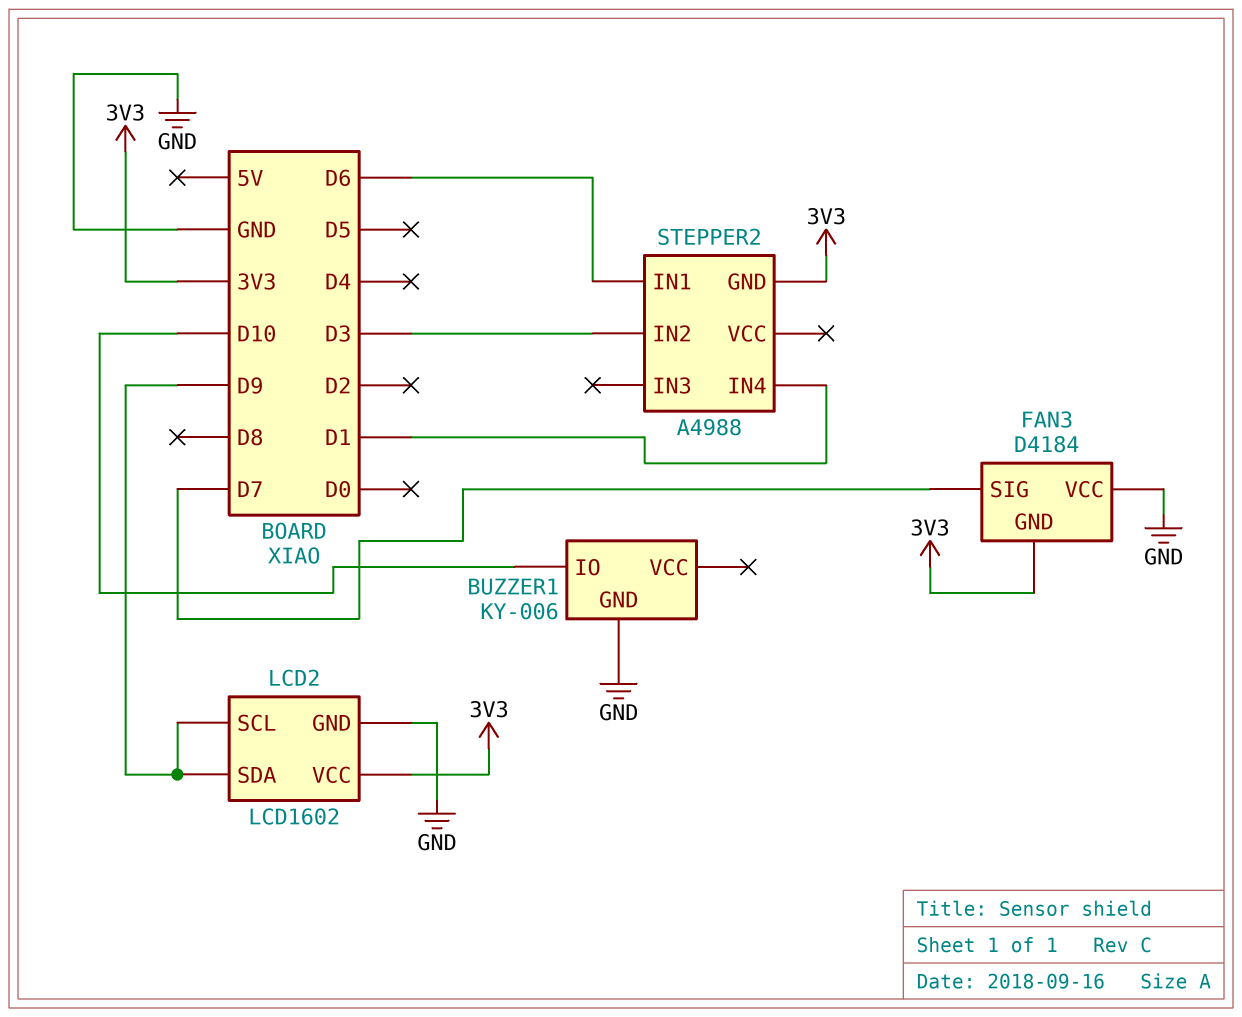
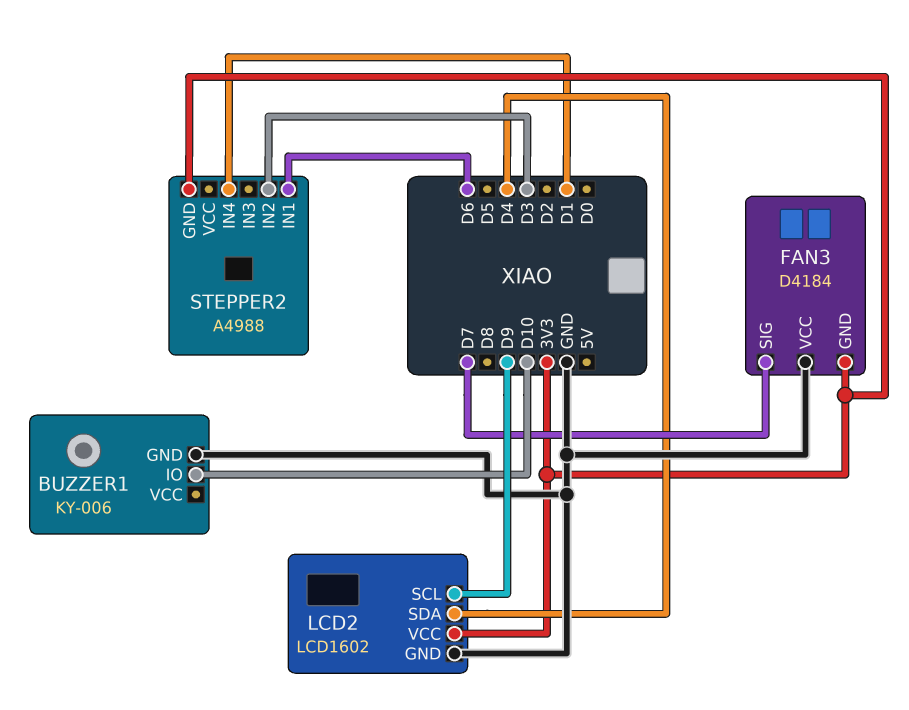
LCD2 pin SDA: D9 -> D4

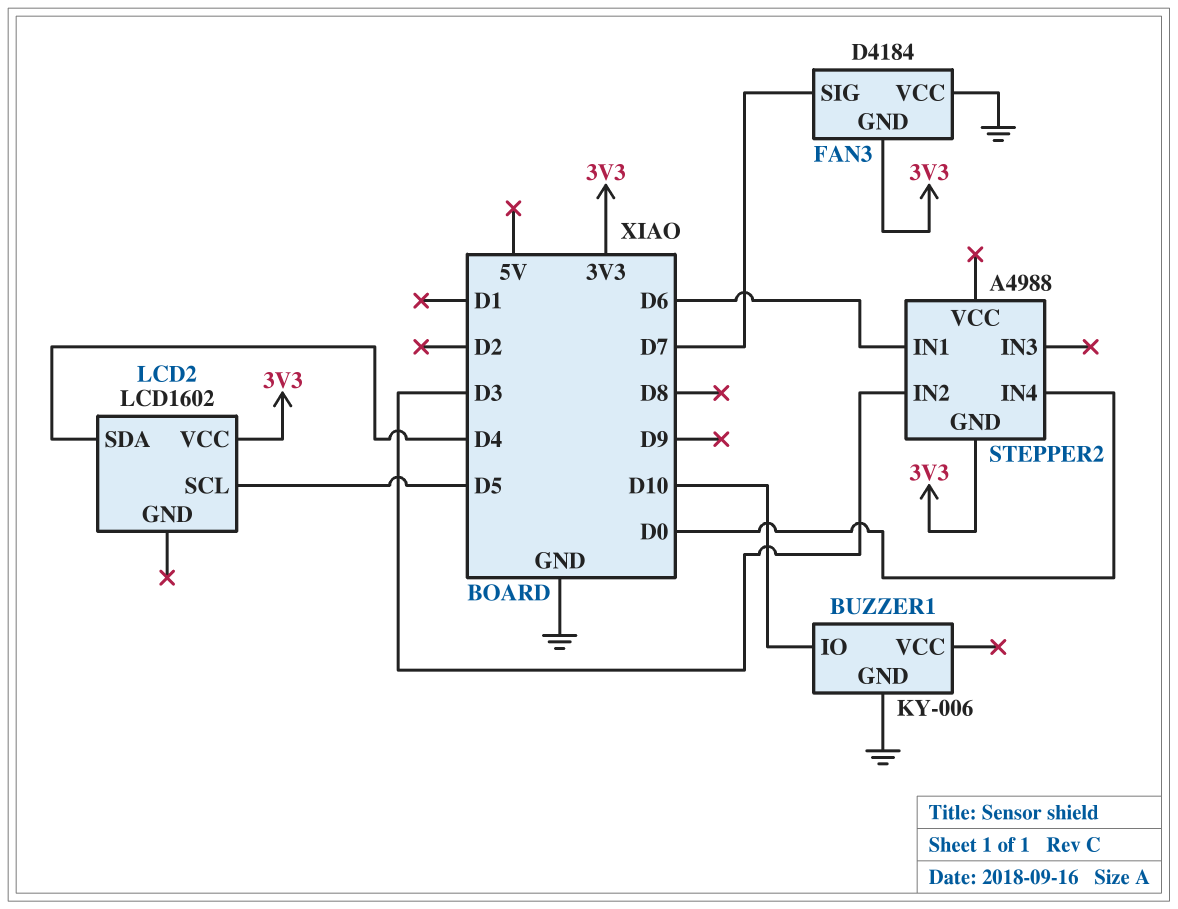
LCD2 pin GND: GND -> none
LCD2 pin SCL: D9 -> D5
STEPPER2 pin IN4: D1 -> D0

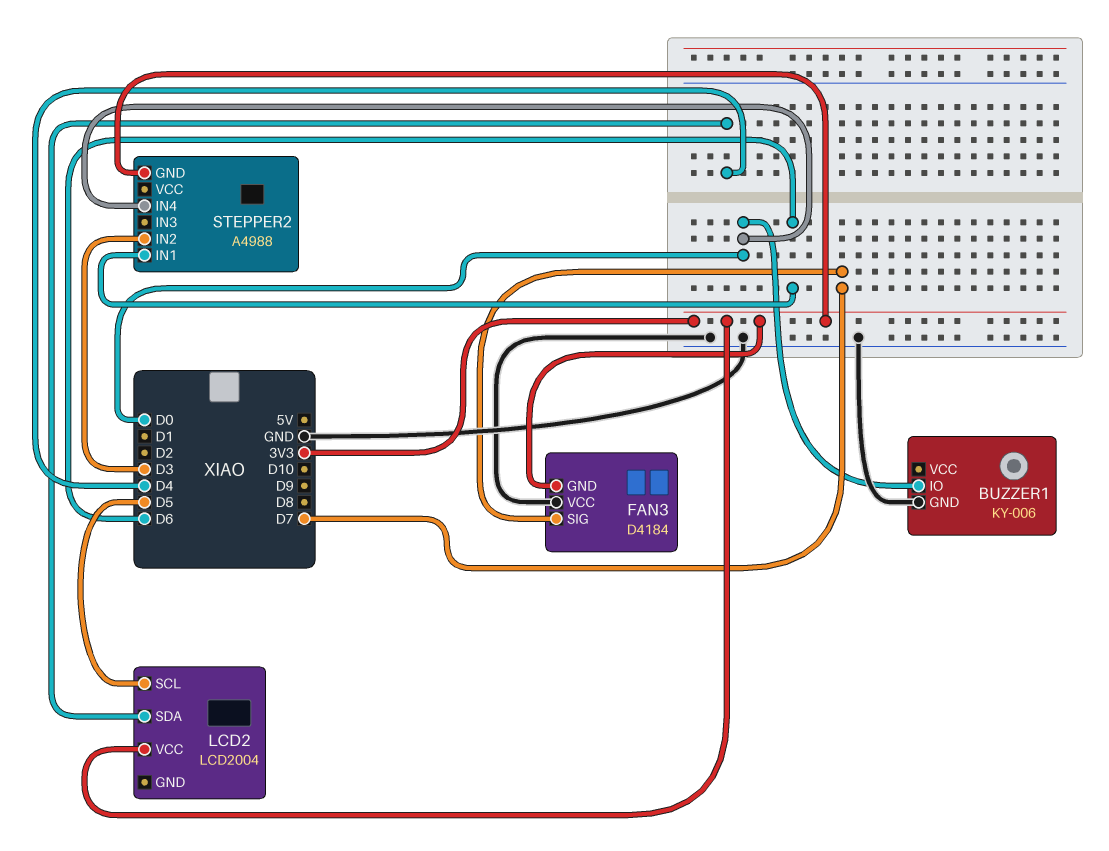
BUZZER1 pin IO: D10 -> D0
LCD2: LCD1602 -> LCD2004

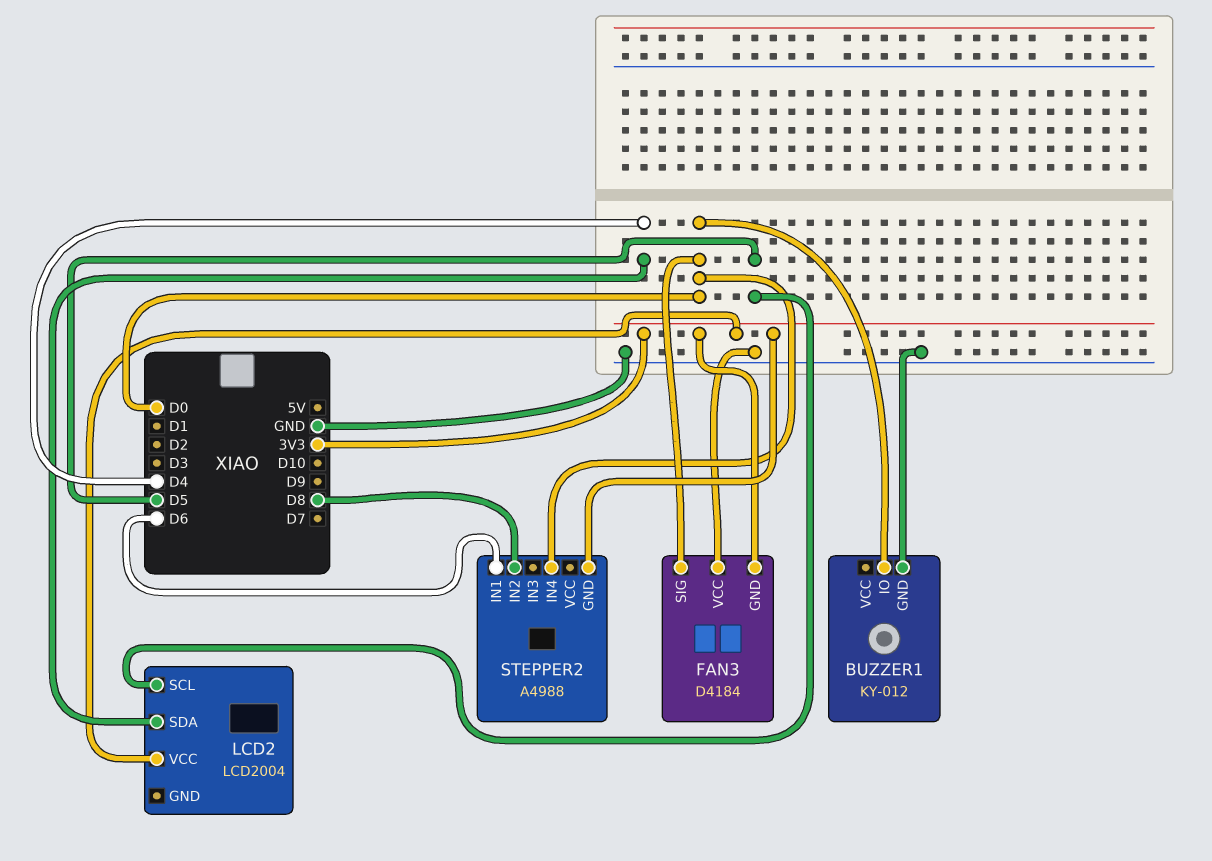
BUZZER1: KY-006 -> KY-012
FAN3 pin SIG: D7 -> D0
STEPPER2 pin IN2: D3 -> D8

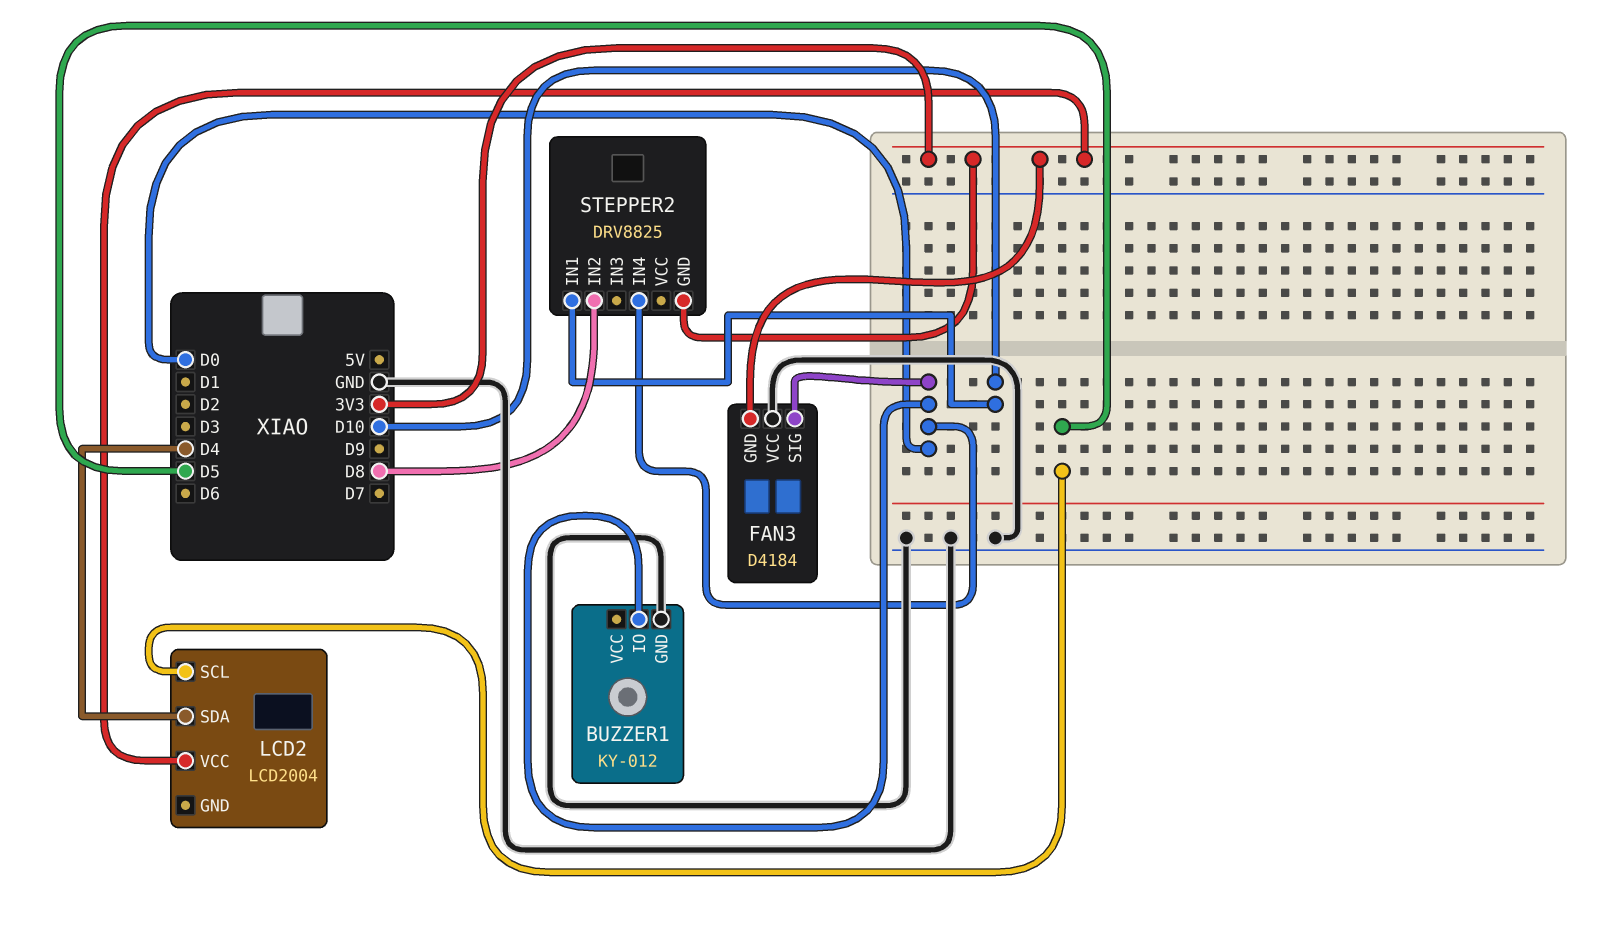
STEPPER2: A4988 -> DRV8825
STEPPER2 pin IN1: D6 -> D10

